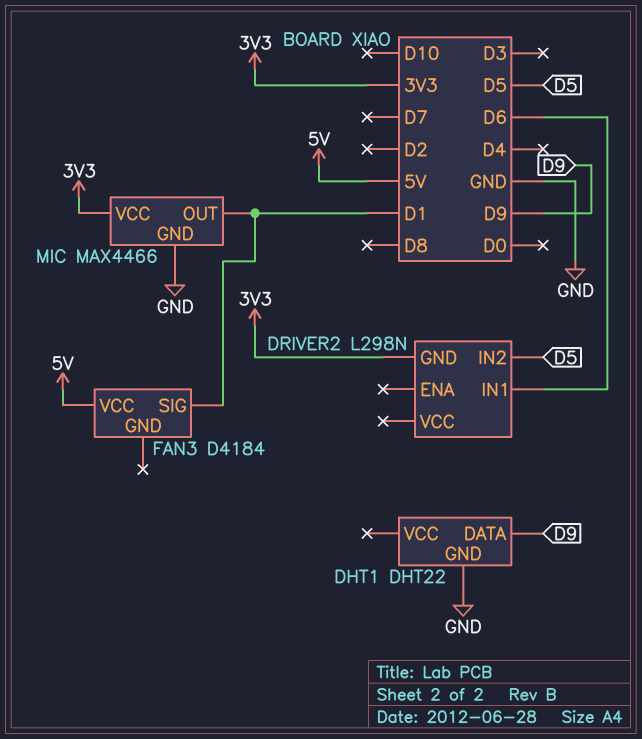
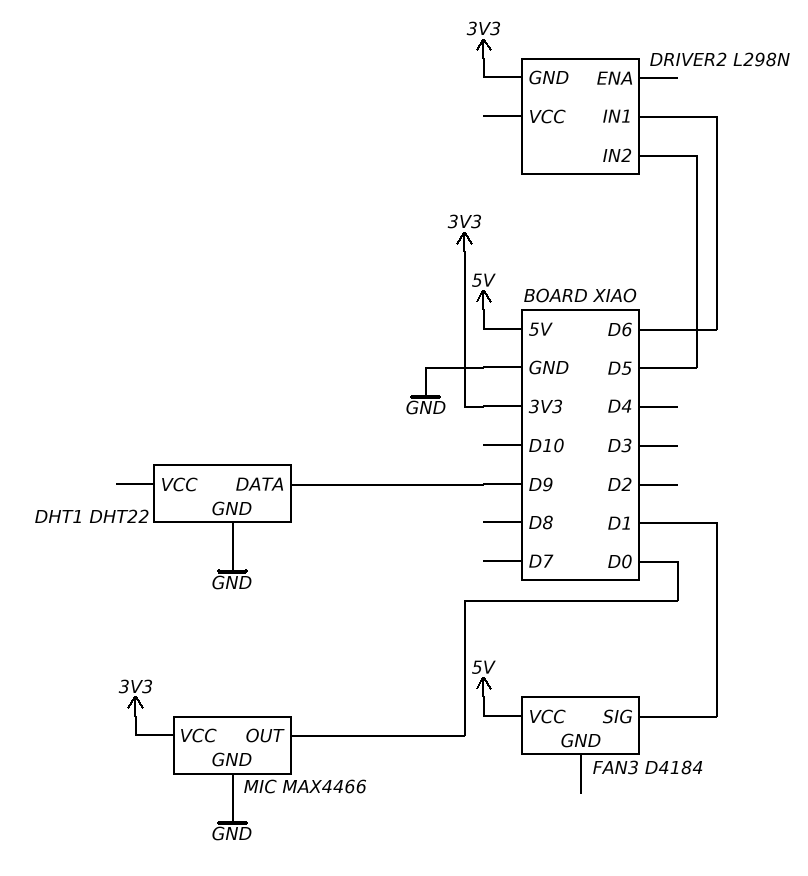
MIC pin OUT: D1 -> D0

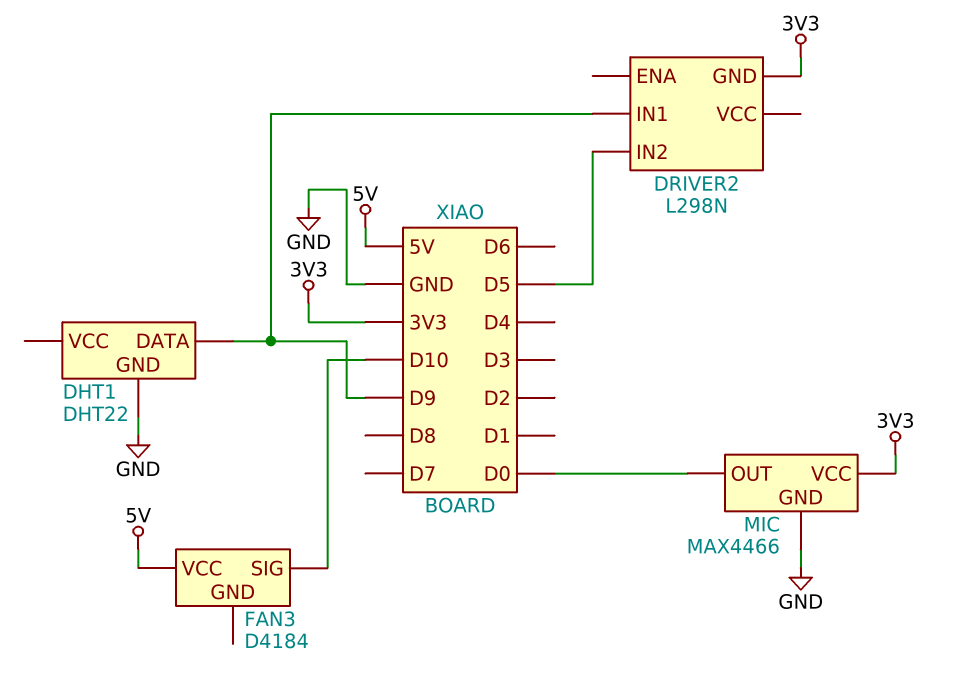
DRIVER2 pin IN1: D6 -> D9
FAN3 pin SIG: D1 -> D10

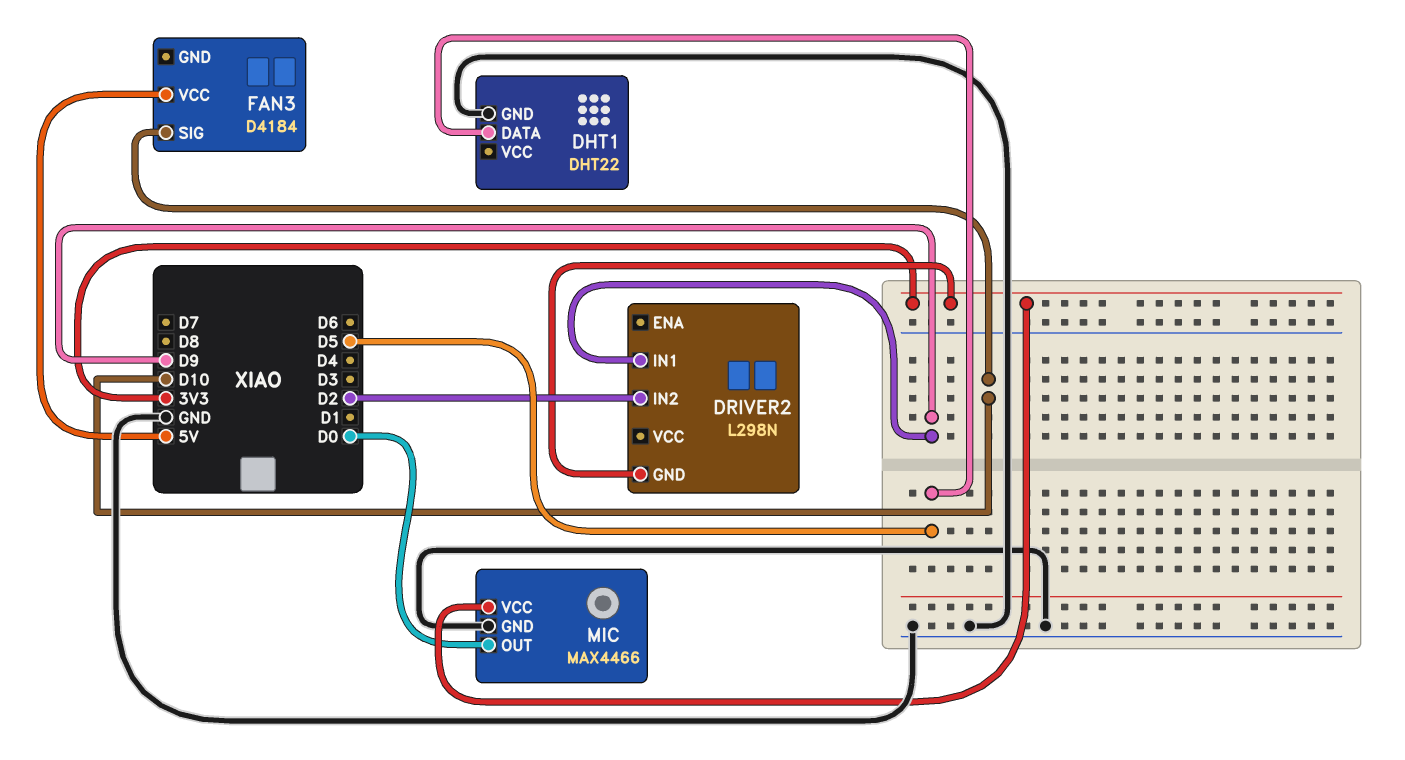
DHT1 pin DATA: D9 -> D5
DRIVER2 pin IN2: D5 -> D2

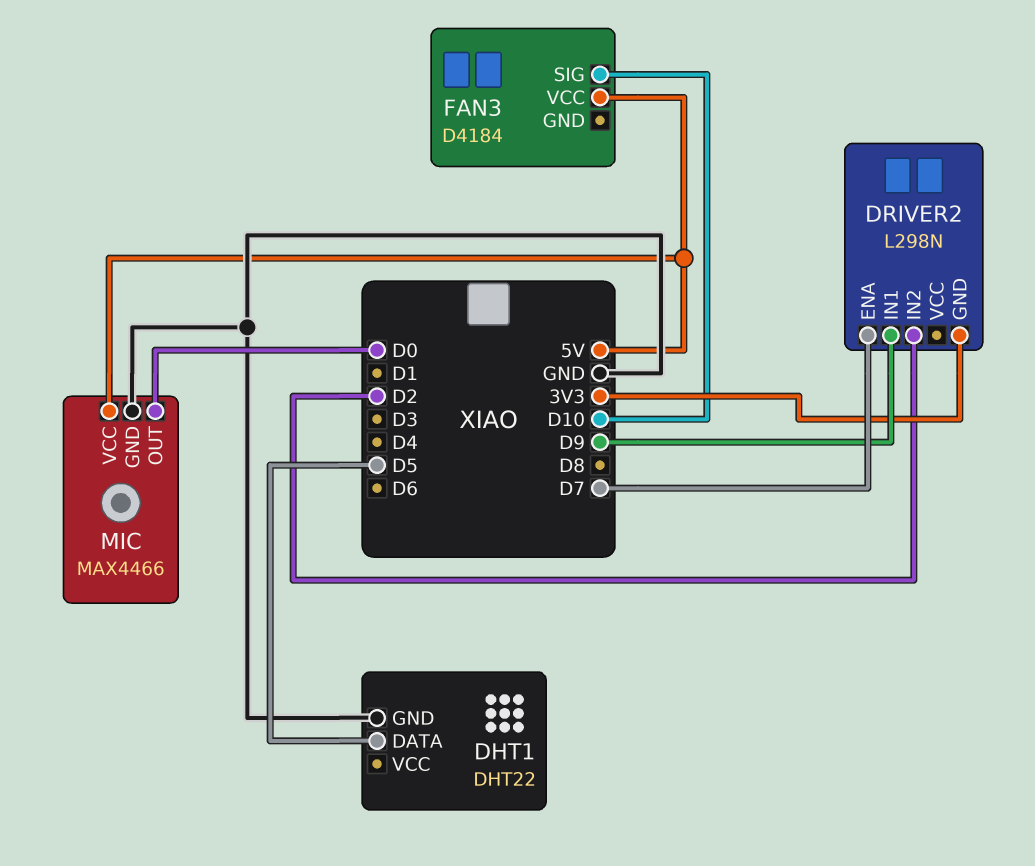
DRIVER2 pin ENA: none -> D7
MIC pin VCC: 3V3 -> 5V

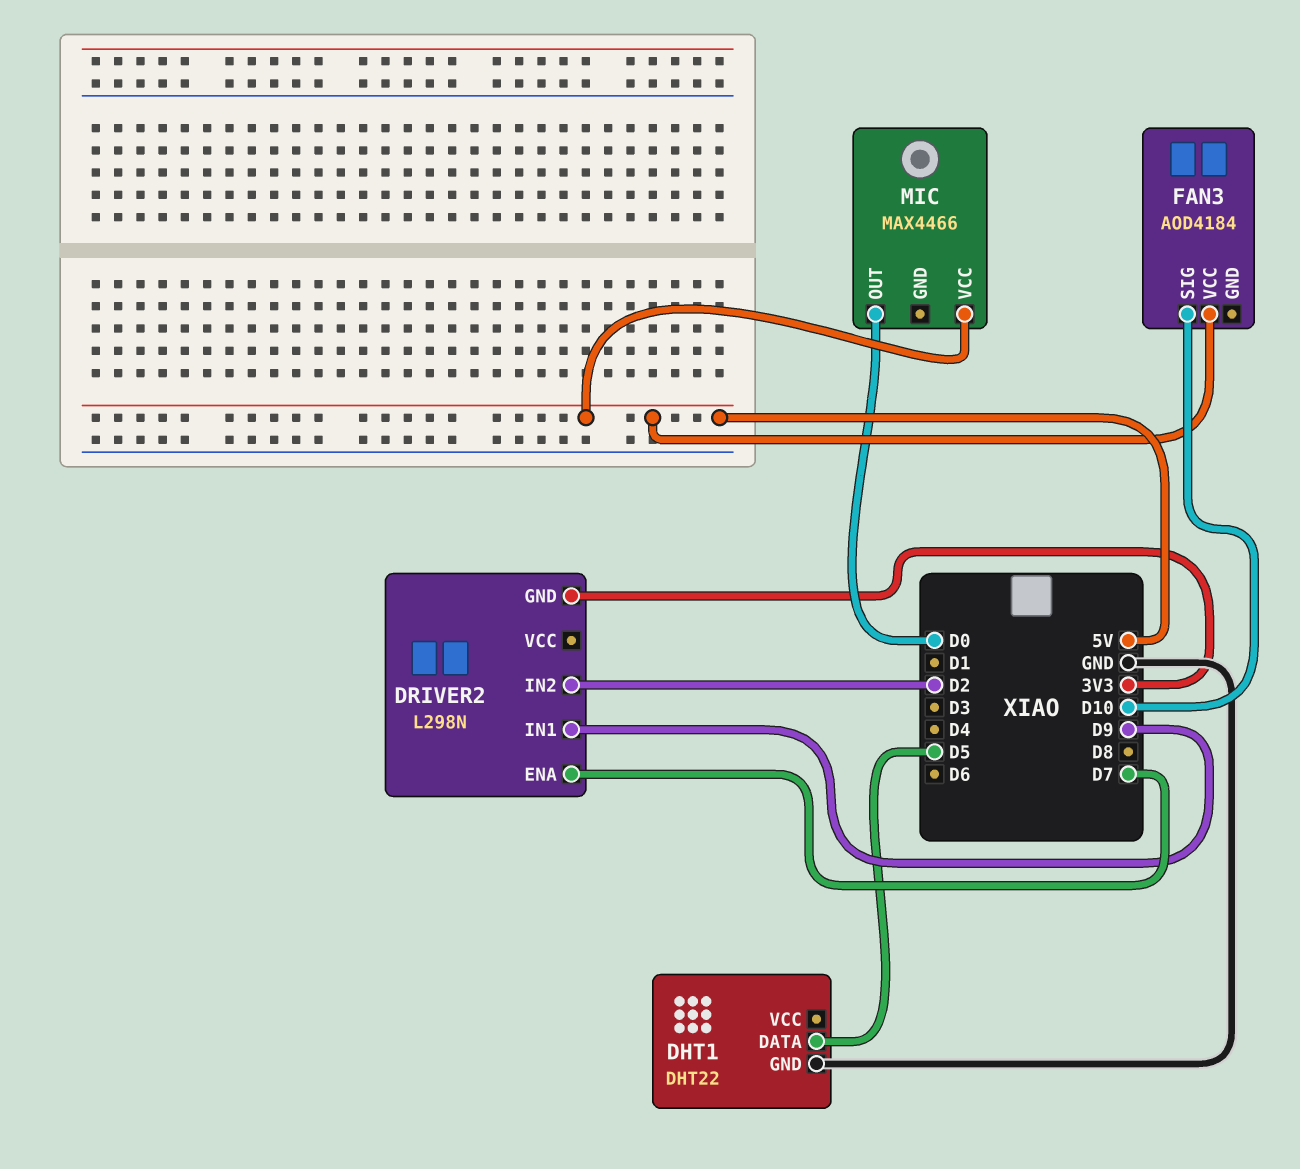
FAN3: D4184 -> AOD4184
MIC pin GND: GND -> none

